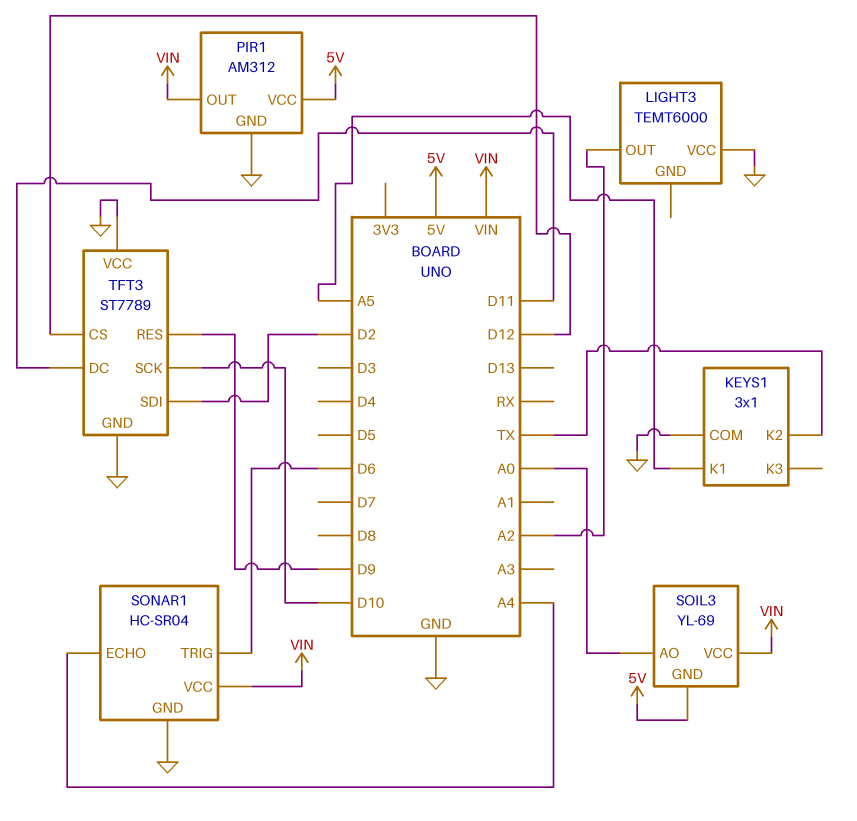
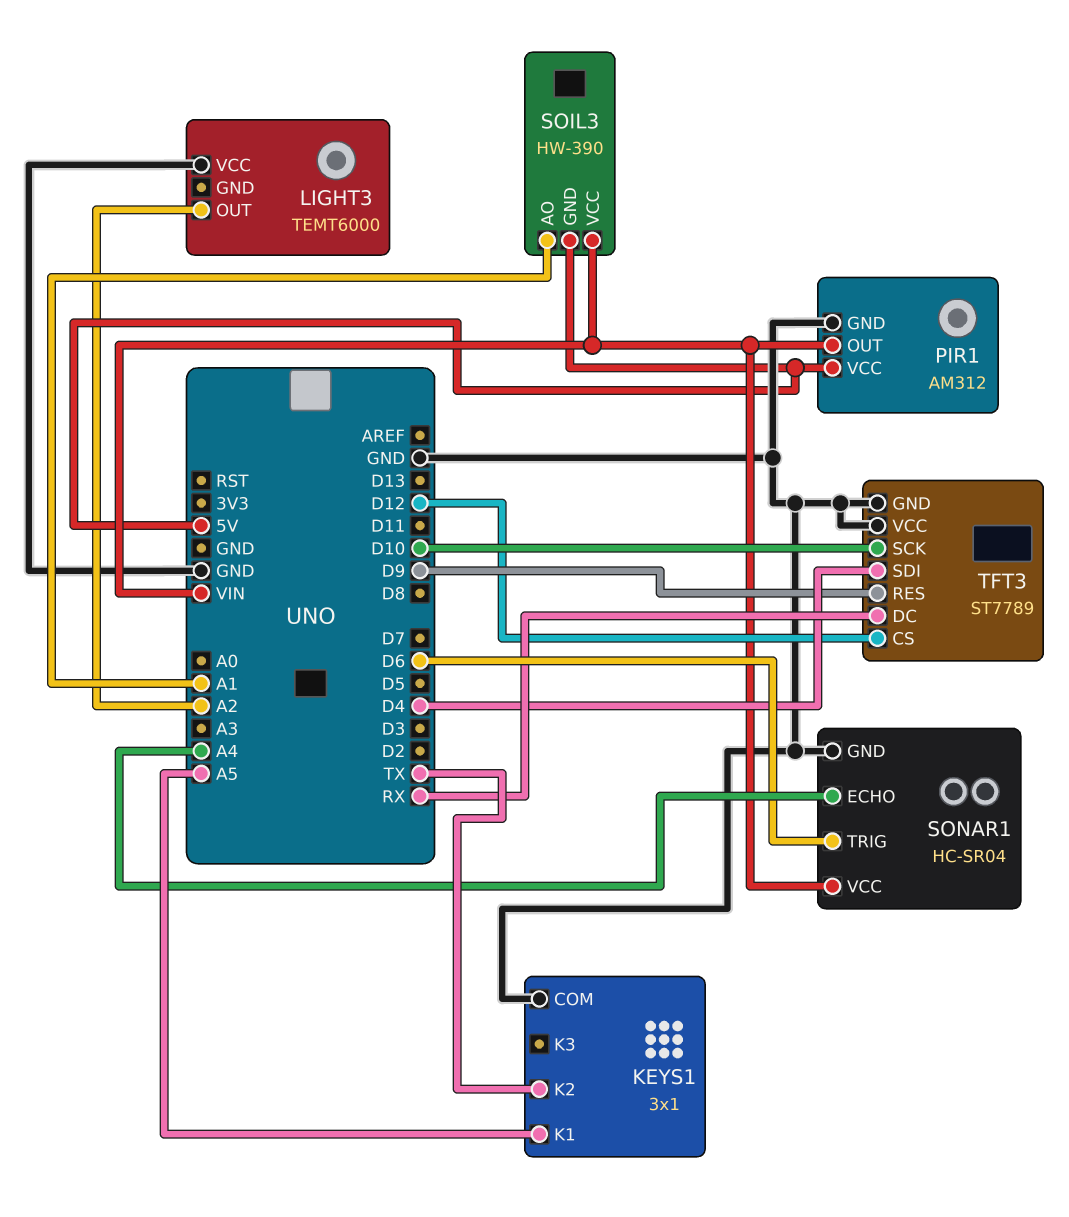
SOIL3: YL-69 -> HW-390
SOIL3 pin AO: A0 -> A1
TFT3 pin DC: D11 -> RX
TFT3 pin SDI: D2 -> D4

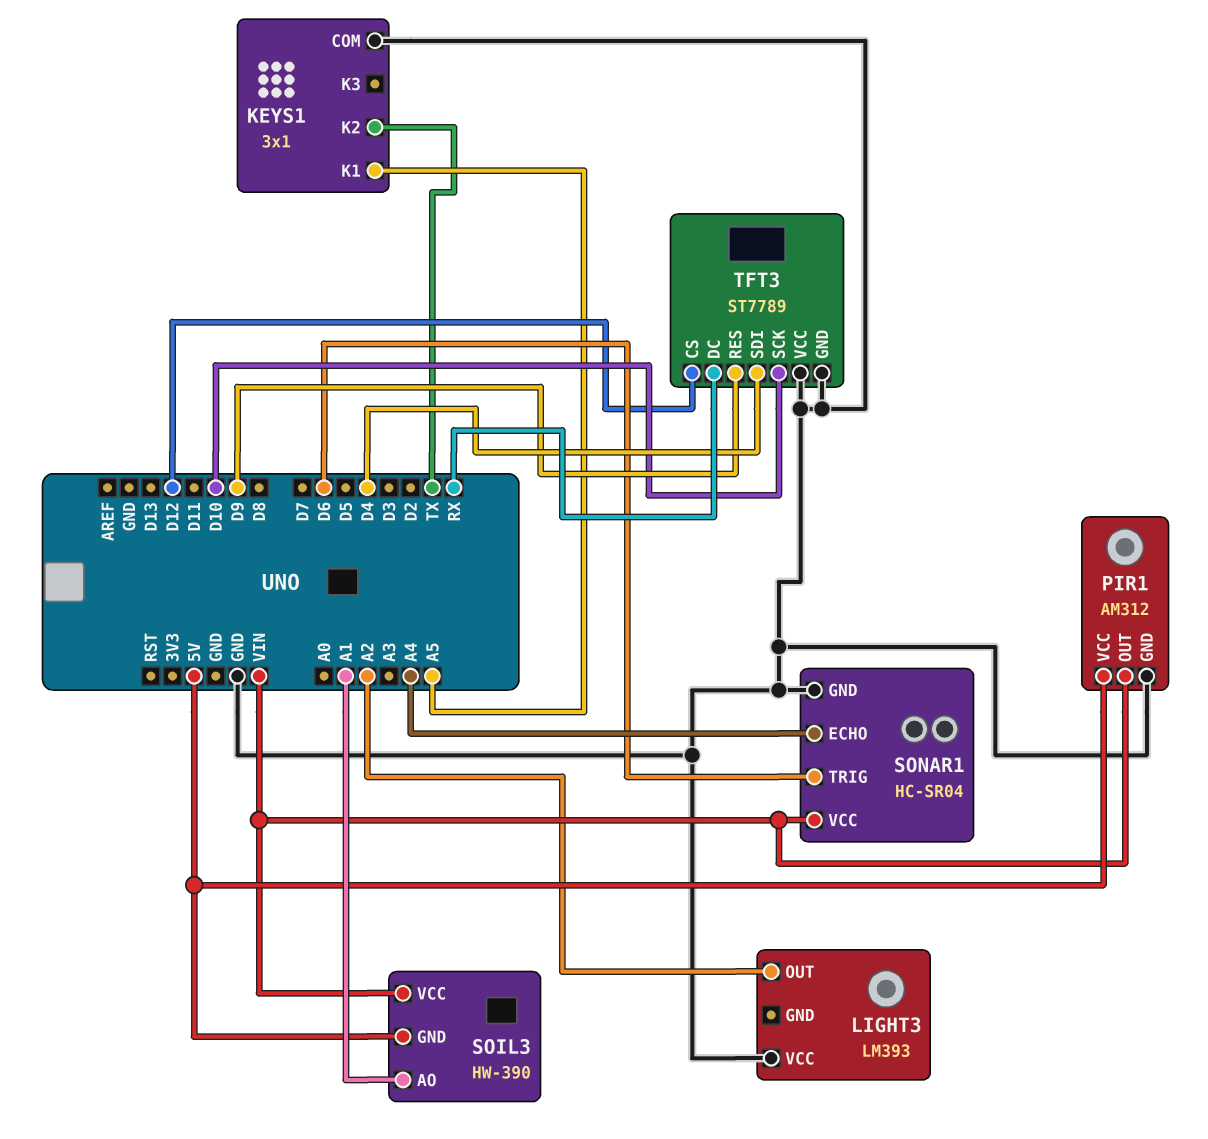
LIGHT3: TEMT6000 -> LM393

